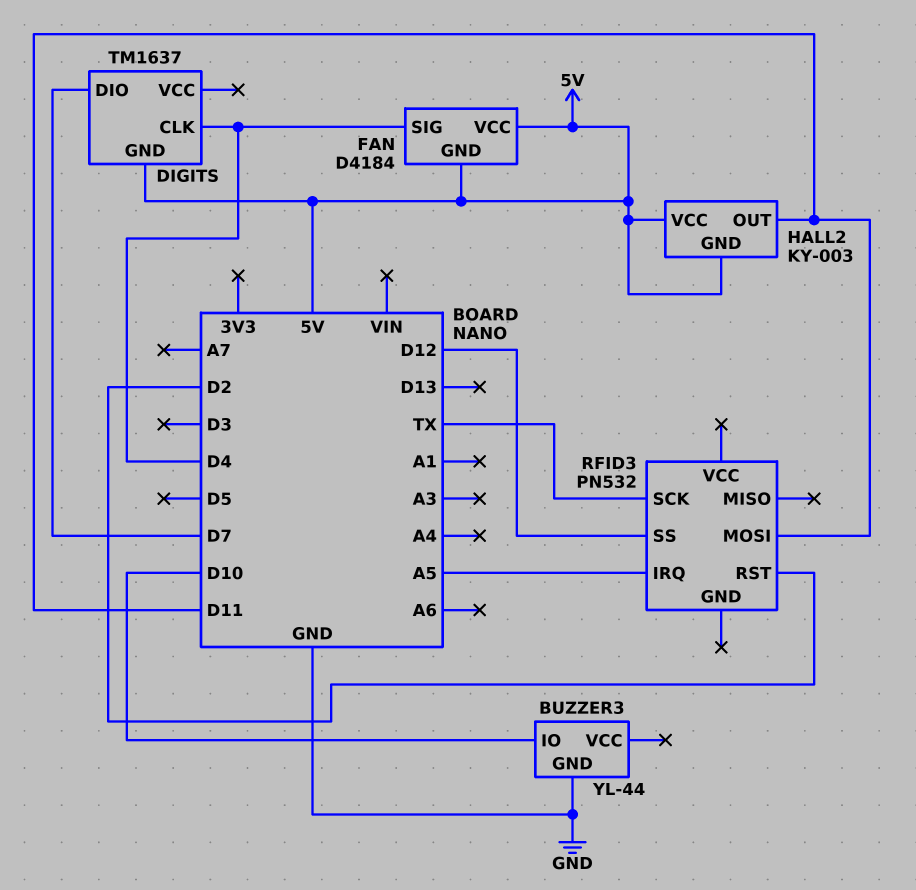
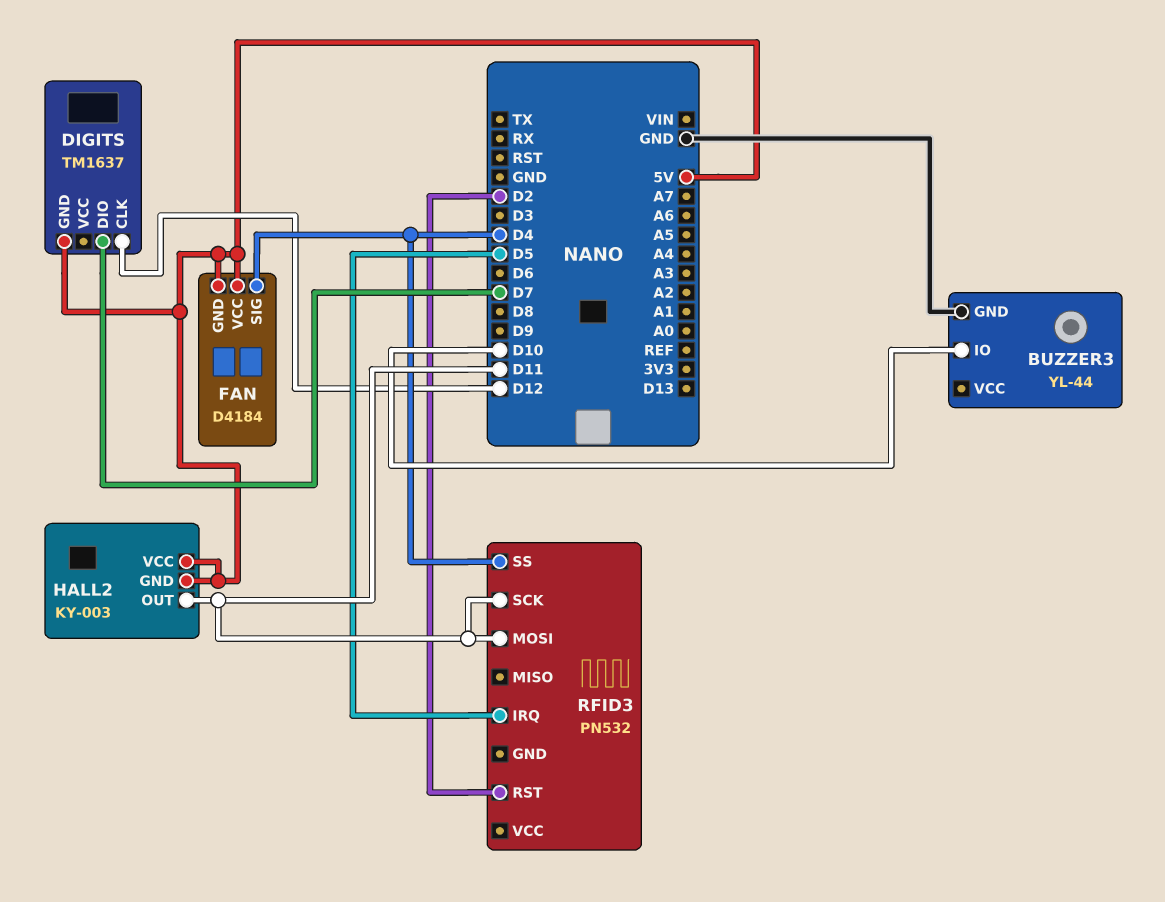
DIGITS pin CLK: D4 -> D12
RFID3 pin IRQ: A5 -> D5
RFID3 pin SCK: TX -> D11
RFID3 pin SS: D12 -> D4

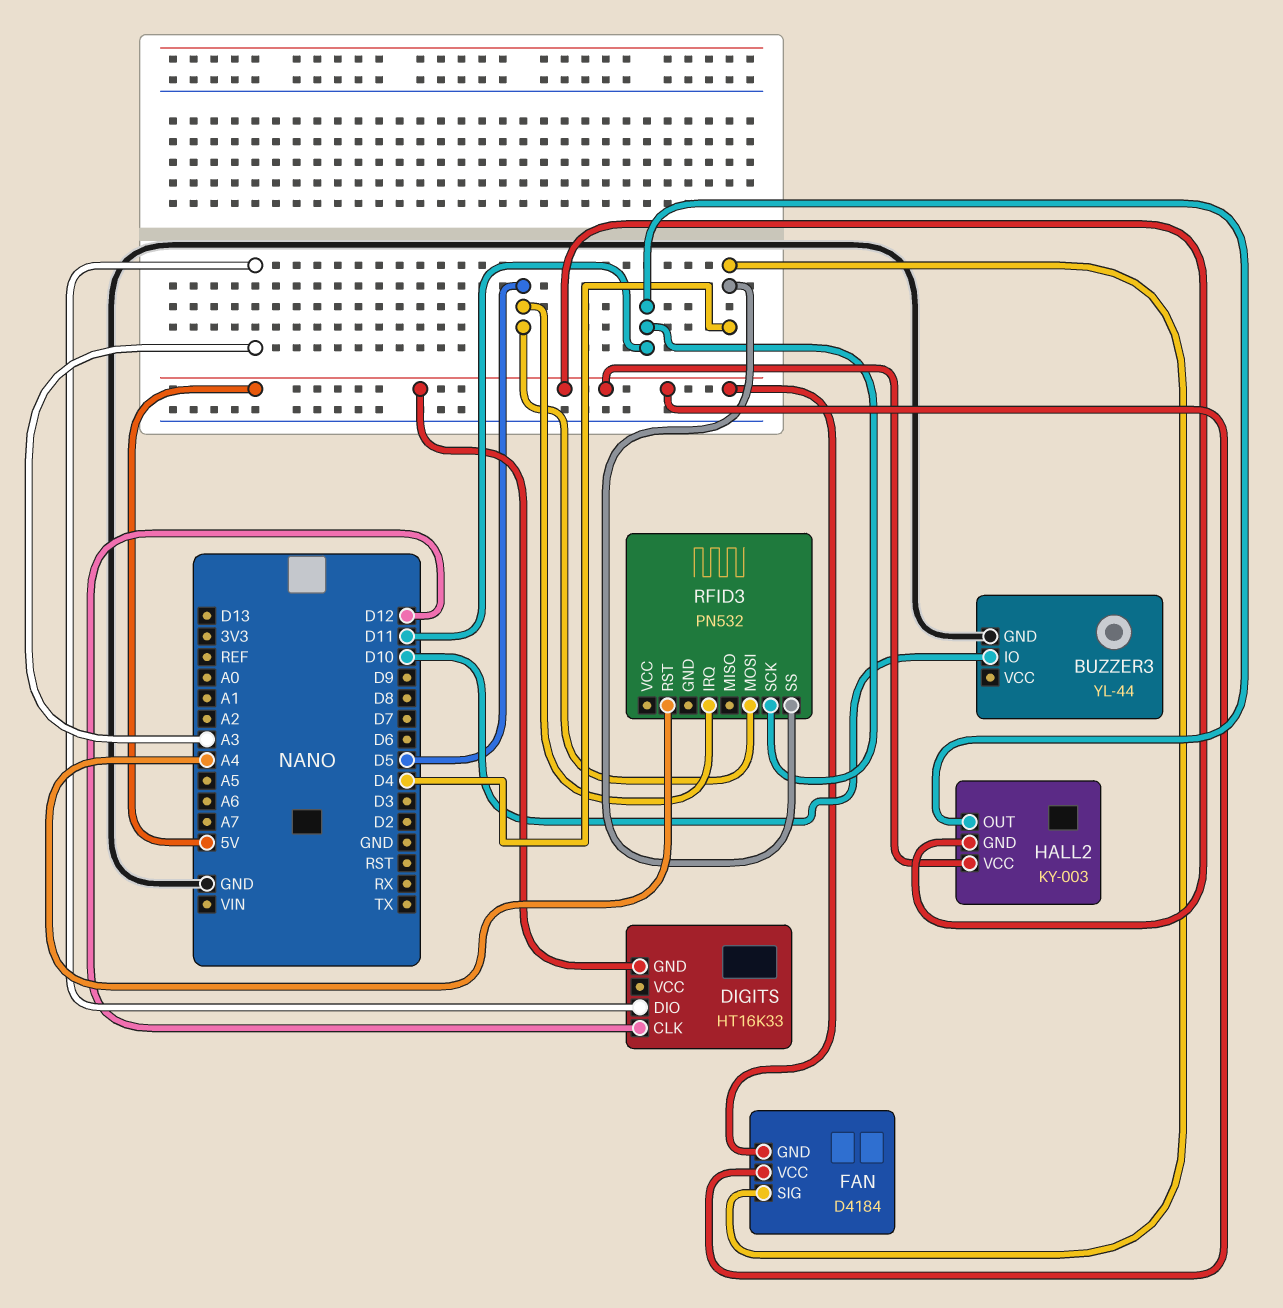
DIGITS: TM1637 -> HT16K33
DIGITS pin DIO: D7 -> A3
RFID3 pin MOSI: D11 -> D5
RFID3 pin RST: D2 -> A4

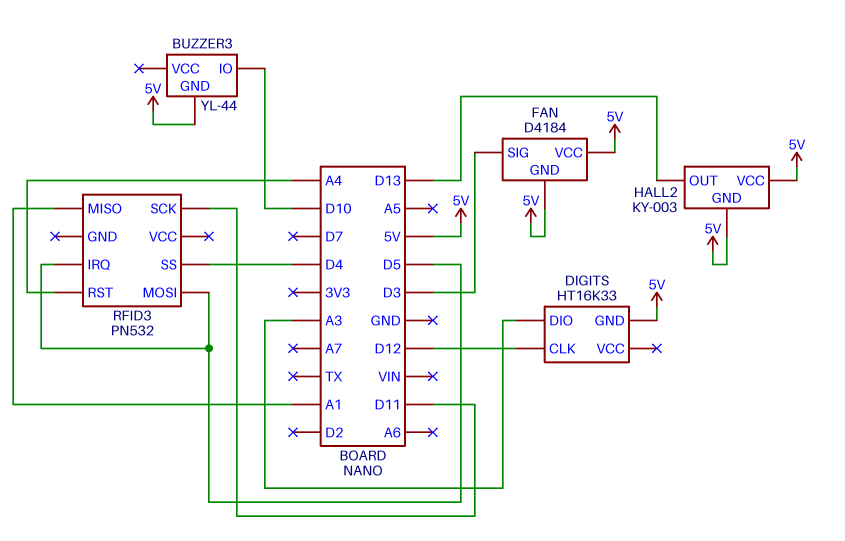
BUZZER3 pin GND: GND -> 5V
FAN pin SIG: D4 -> D3
HALL2 pin OUT: D11 -> D13
RFID3 pin MISO: none -> A1

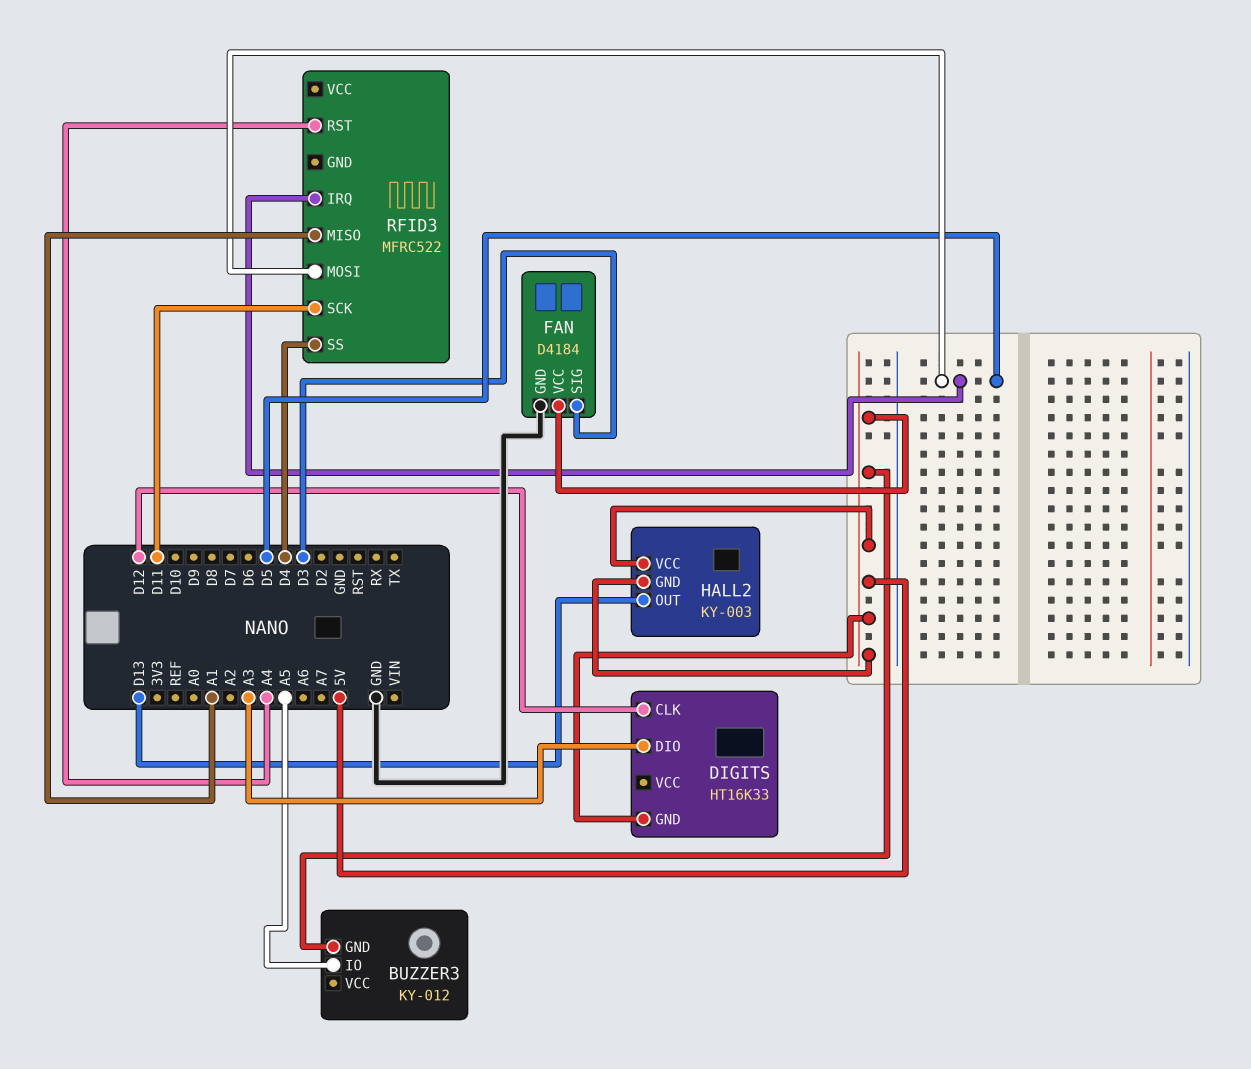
BUZZER3: YL-44 -> KY-012
BUZZER3 pin IO: D10 -> A5
FAN pin GND: 5V -> GND
RFID3: PN532 -> MFRC522

